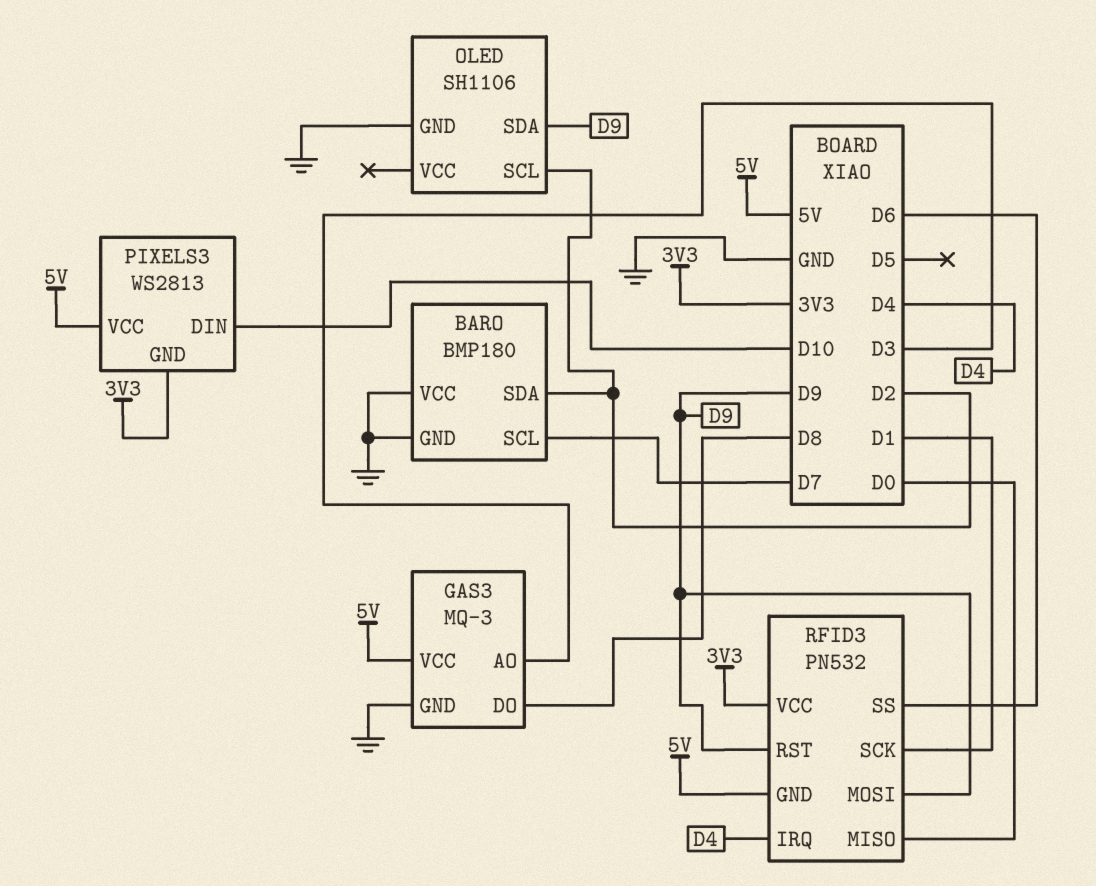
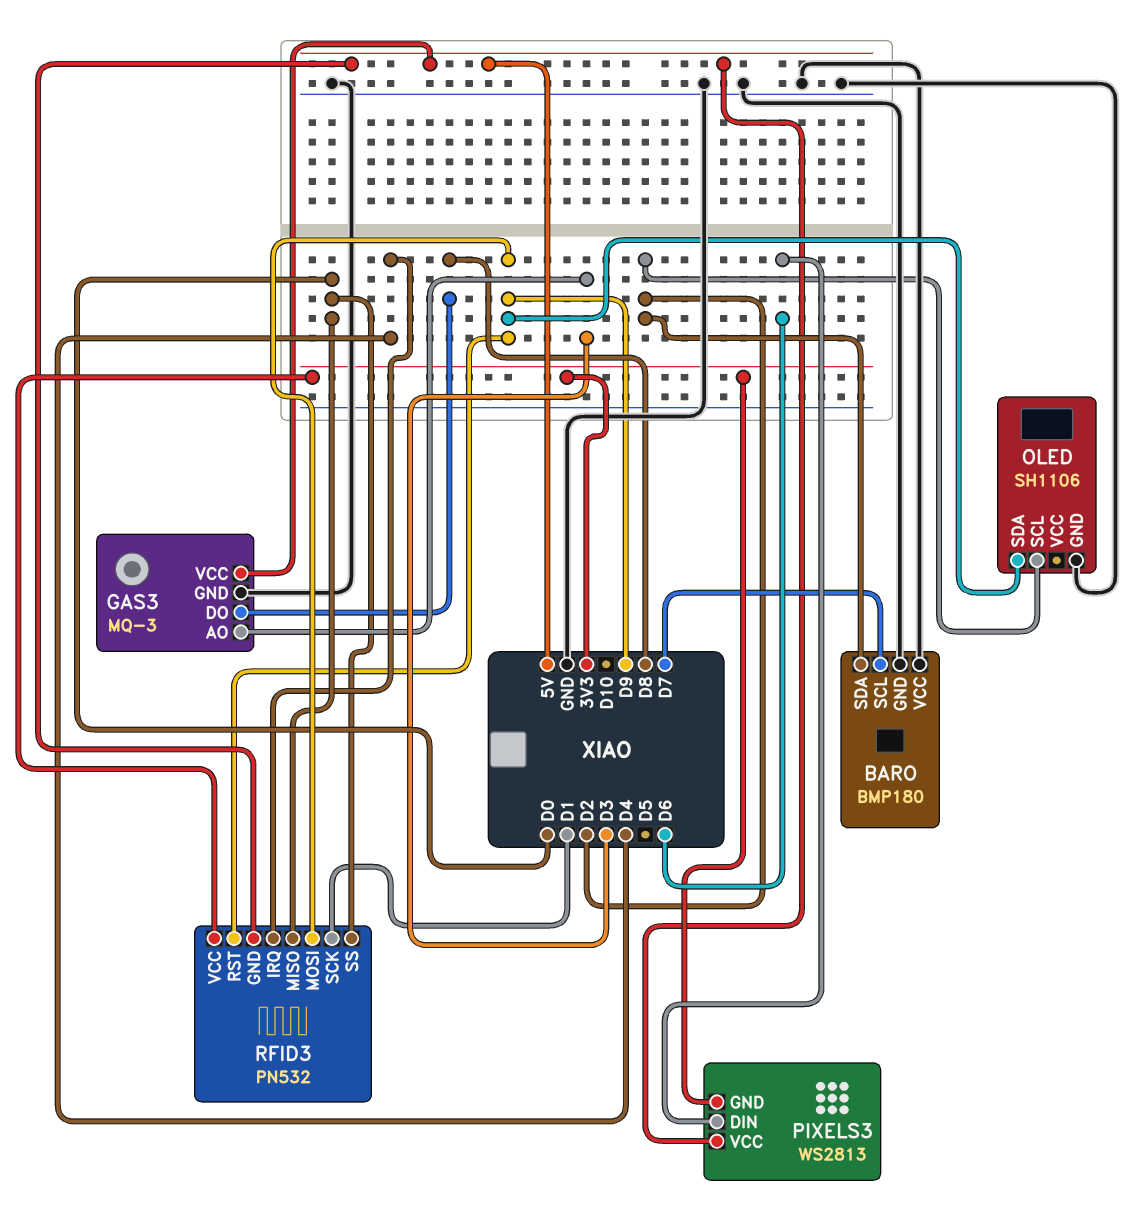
PIXELS3 pin DIN: D10 -> D6
RFID3 pin SS: D6 -> D0

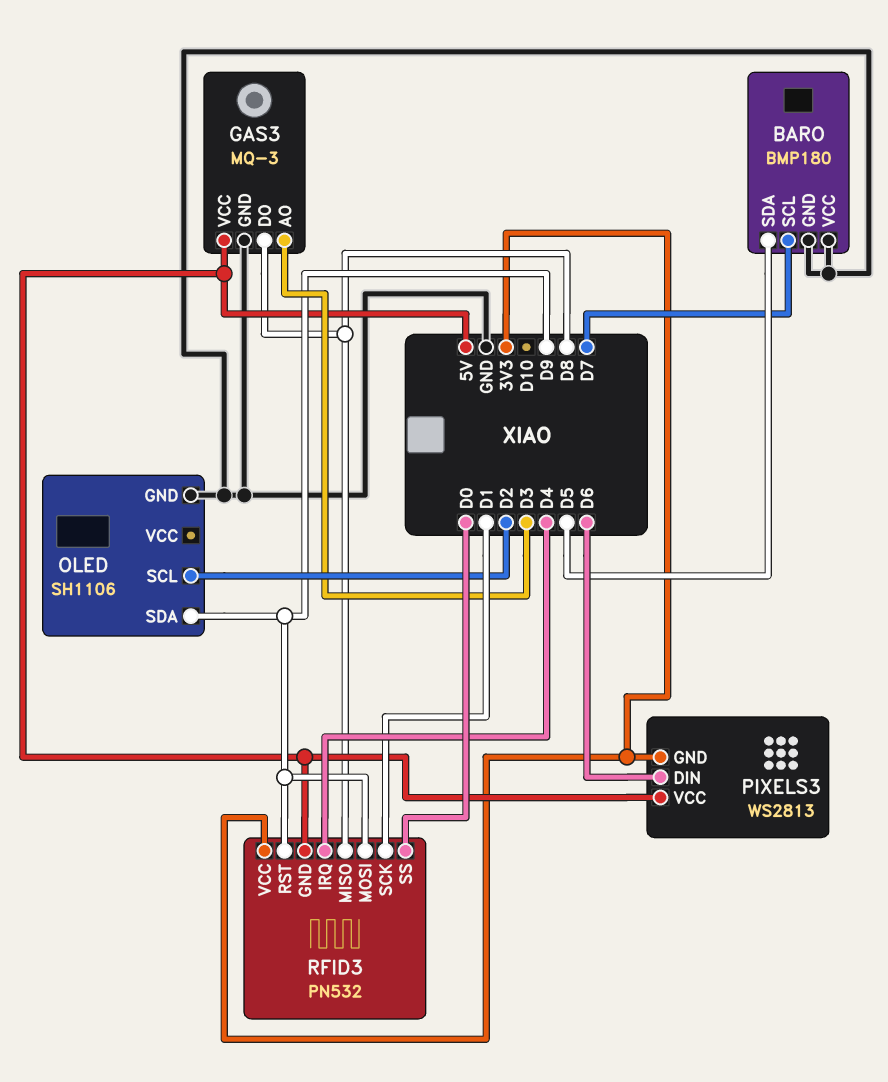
BARO pin SDA: D2 -> D5
RFID3 pin MISO: D0 -> D8

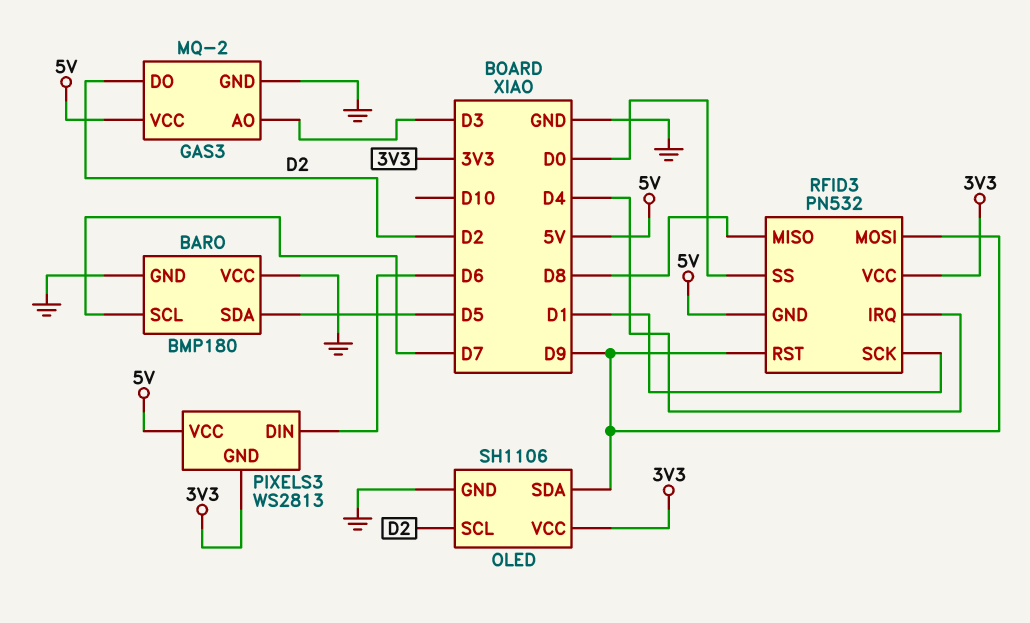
GAS3: MQ-3 -> MQ-2
GAS3 pin DO: D8 -> D2
OLED pin VCC: none -> 3V3

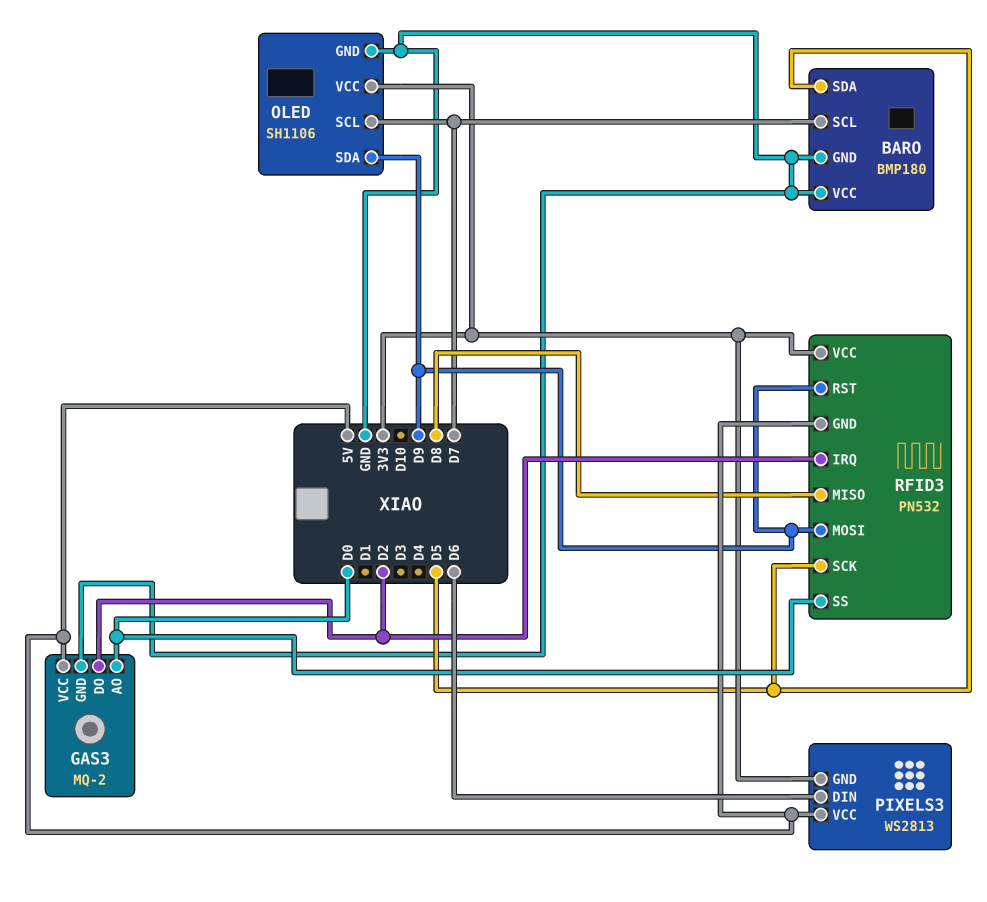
GAS3 pin AO: D3 -> D0
OLED pin SCL: D2 -> D7
RFID3 pin IRQ: D4 -> D2
RFID3 pin SCK: D1 -> D5

